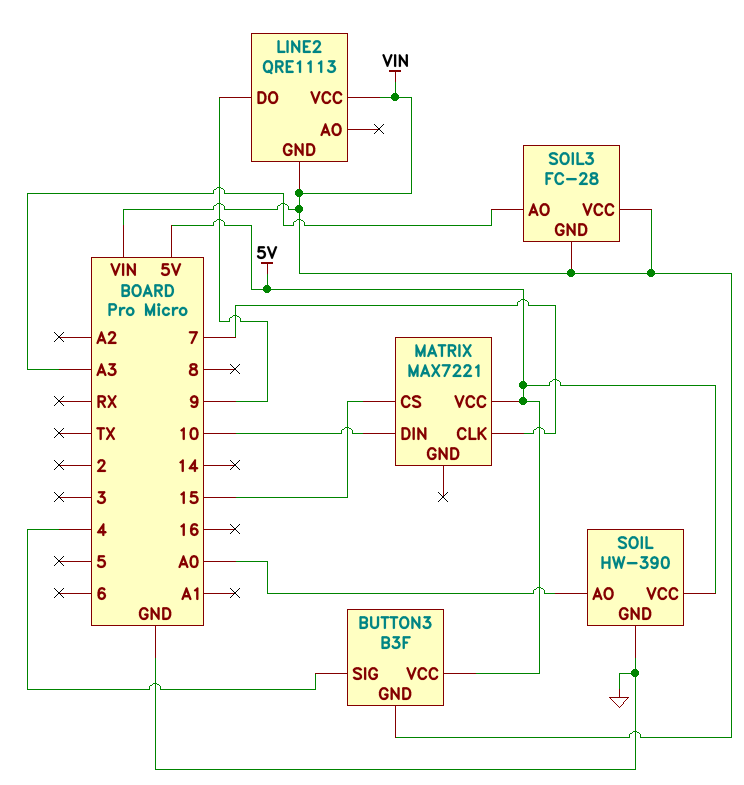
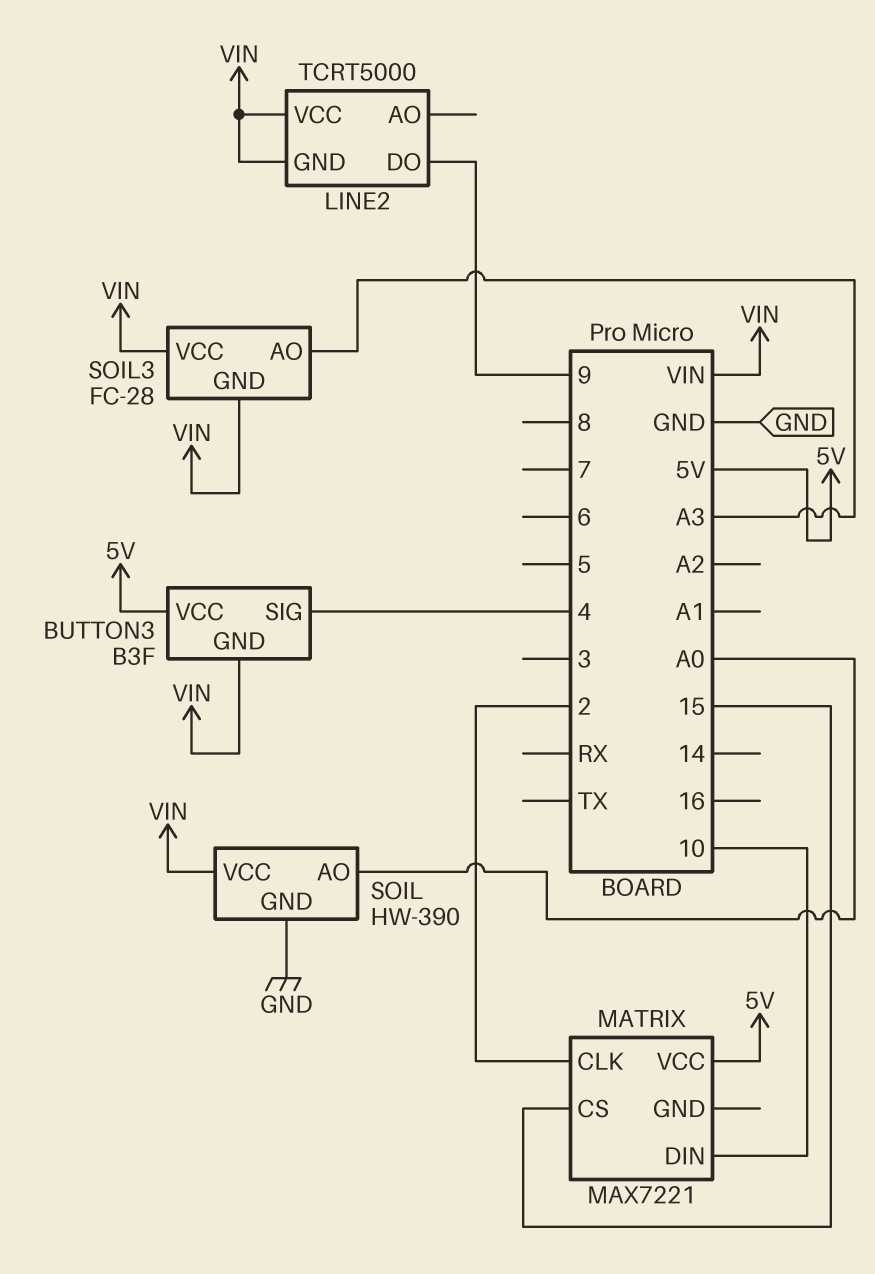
LINE2: QRE1113 -> TCRT5000
MATRIX pin CLK: 7 -> 2
SOIL pin VCC: 5V -> VIN

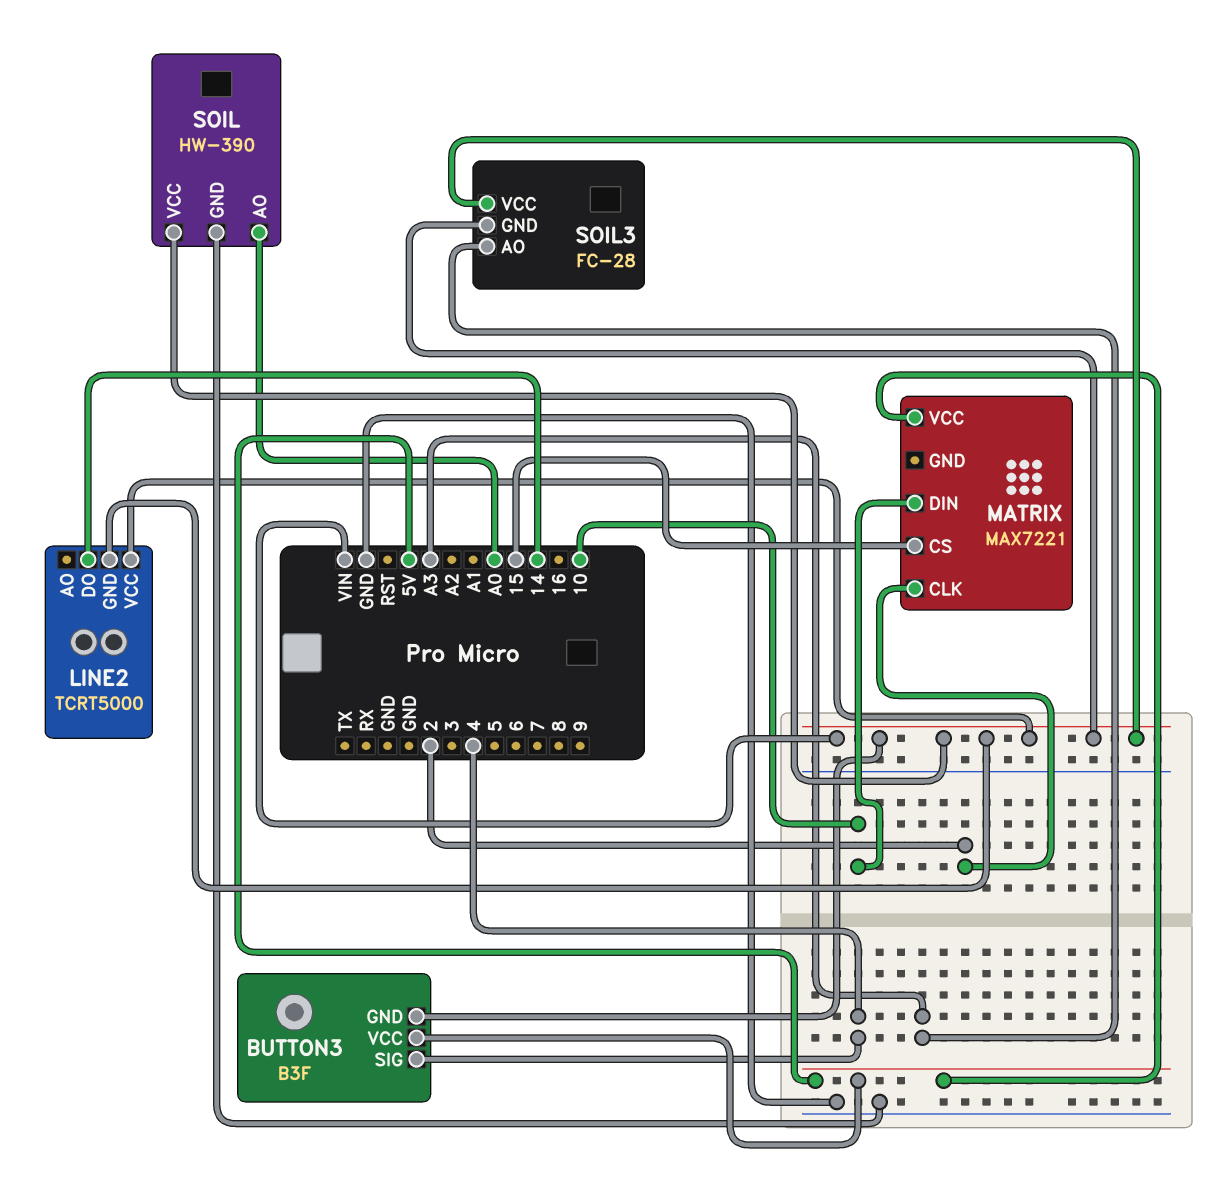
LINE2 pin DO: 9 -> 14

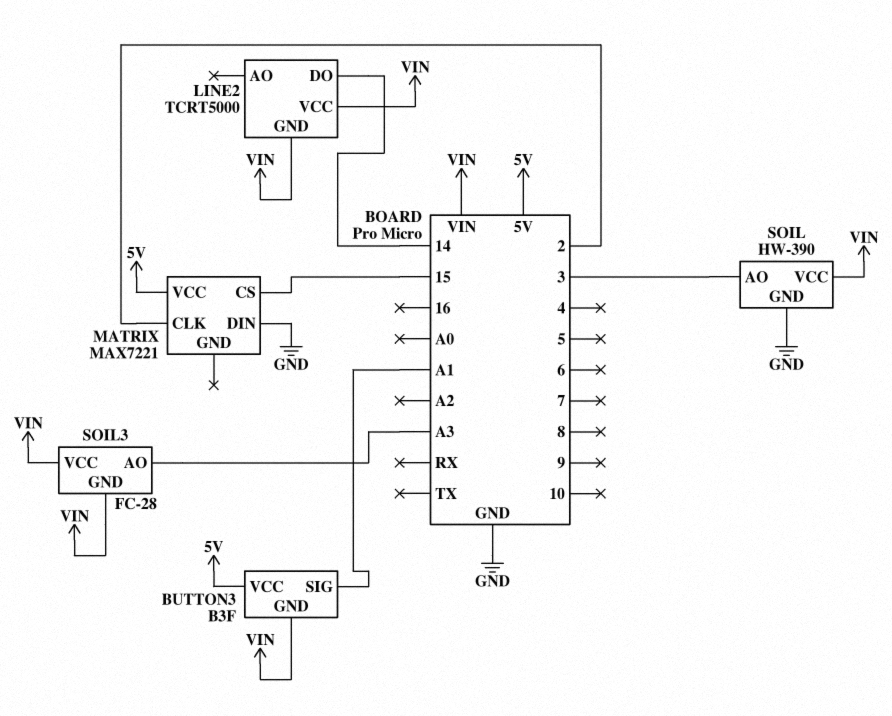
BUTTON3 pin SIG: 4 -> A1
MATRIX pin DIN: 10 -> GND
SOIL pin AO: A0 -> 3

